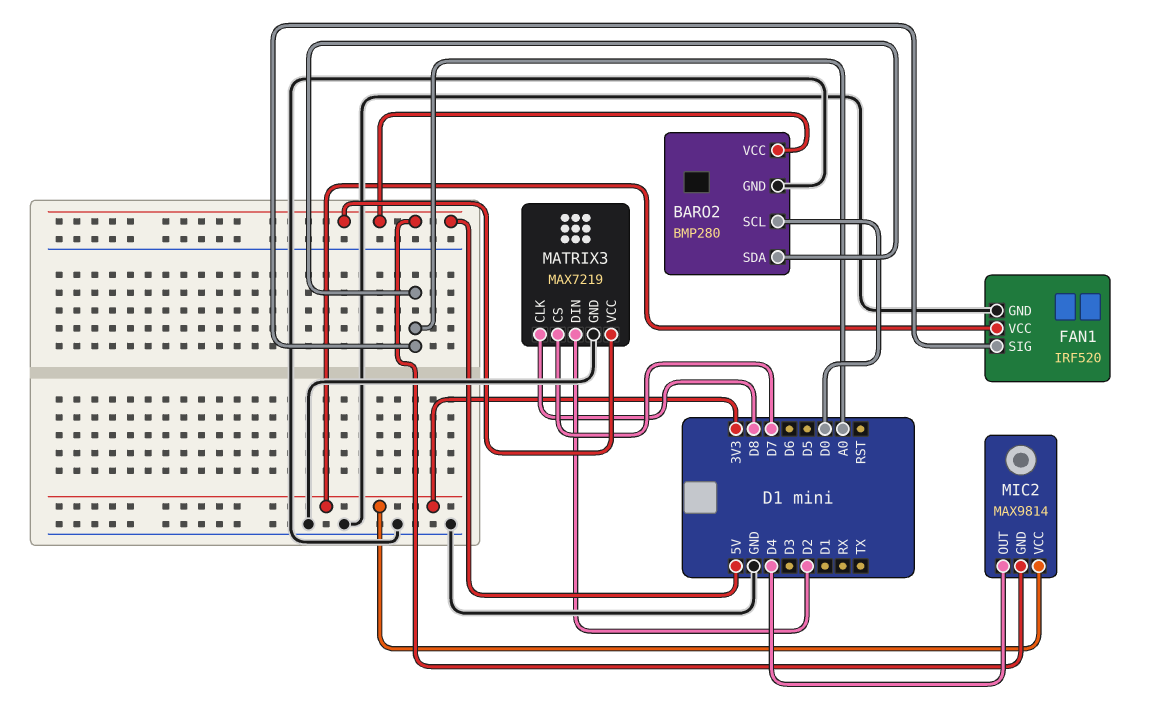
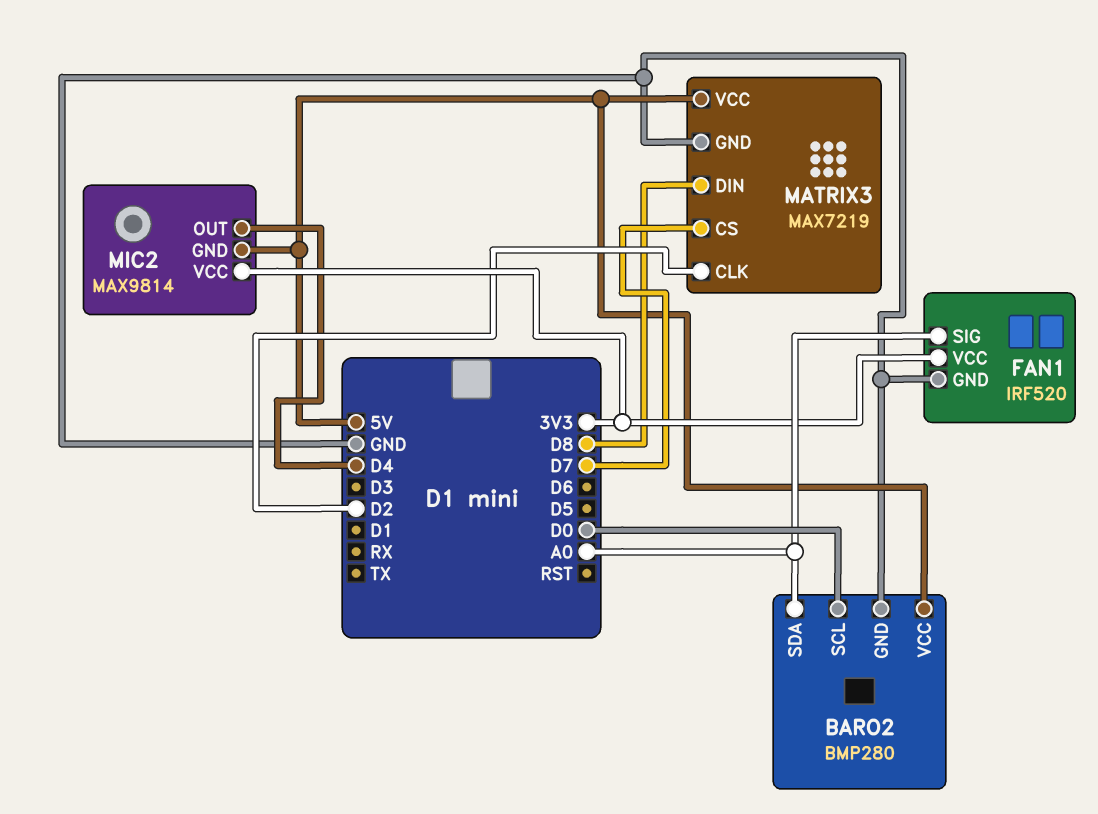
MATRIX3 pin CLK: D8 -> D2
MATRIX3 pin DIN: D2 -> D8

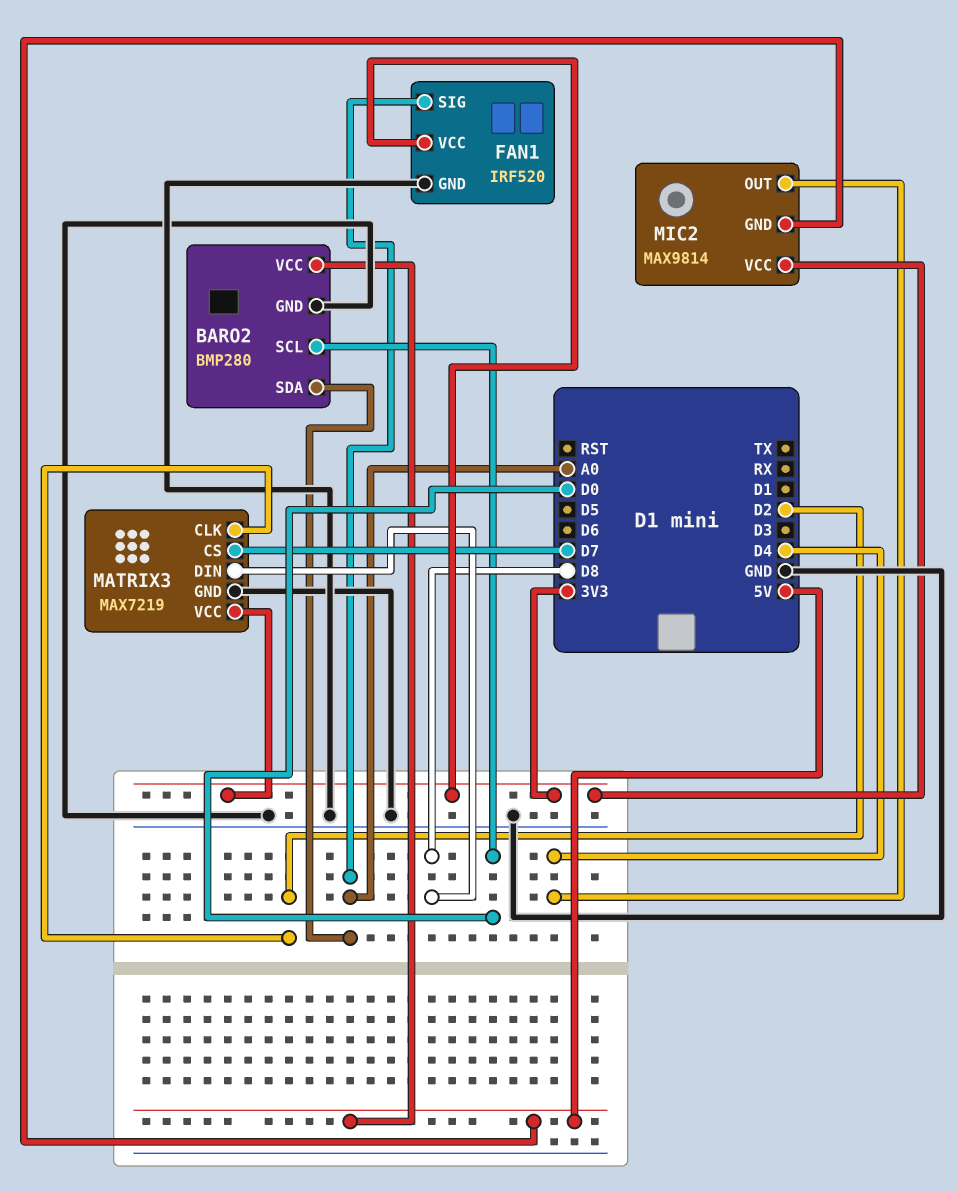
MATRIX3 pin VCC: 5V -> 3V3

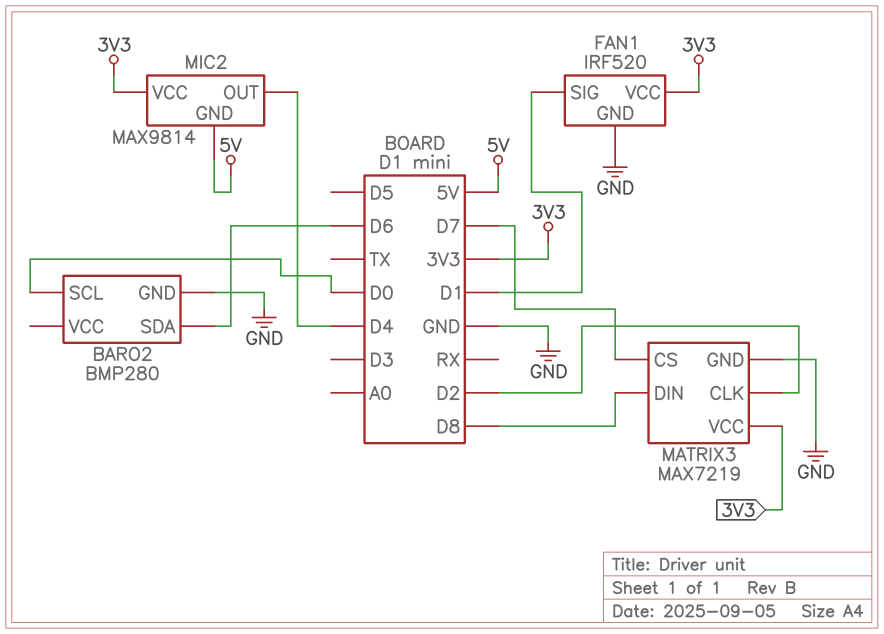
BARO2 pin SDA: A0 -> D6
BARO2 pin VCC: 5V -> none
FAN1 pin SIG: A0 -> D1

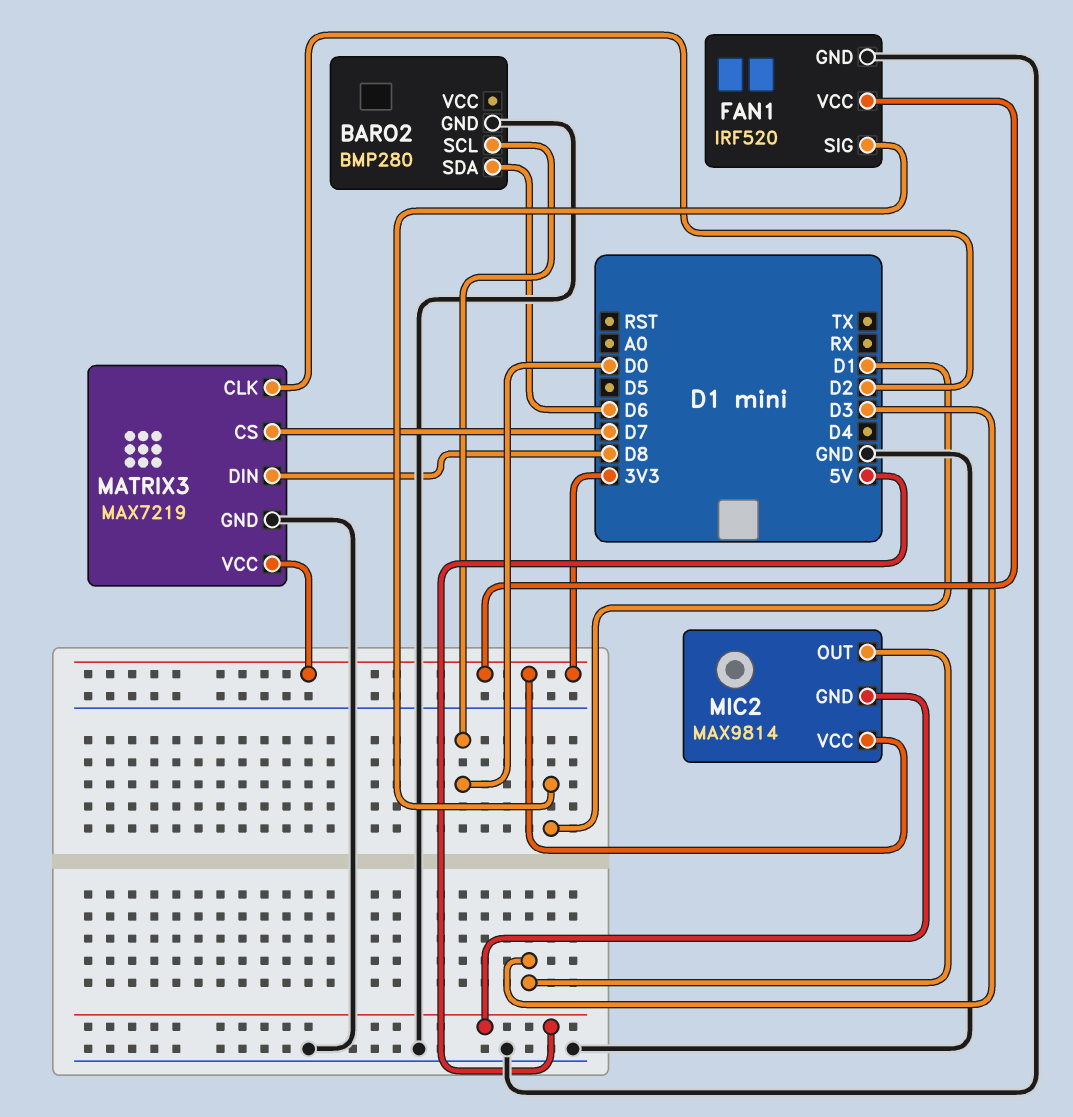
MIC2 pin OUT: D4 -> D3

